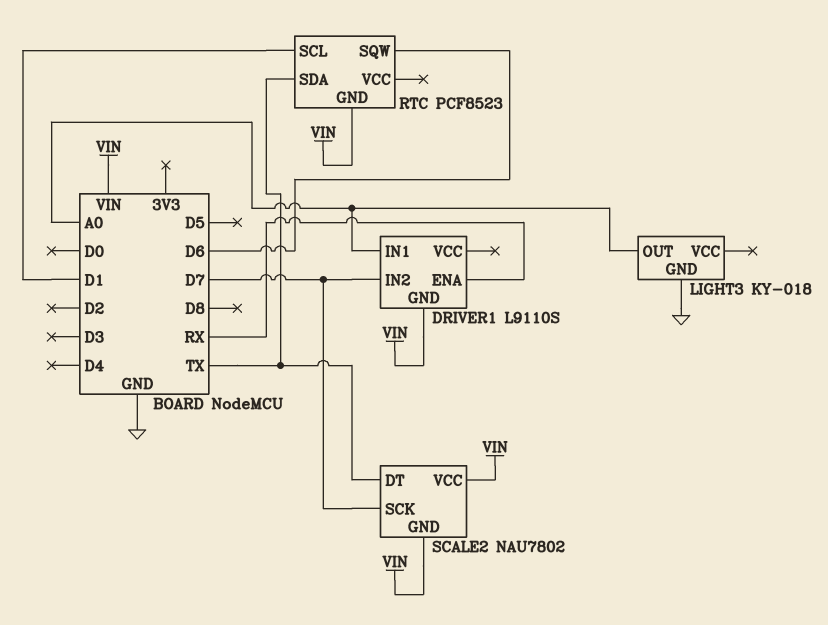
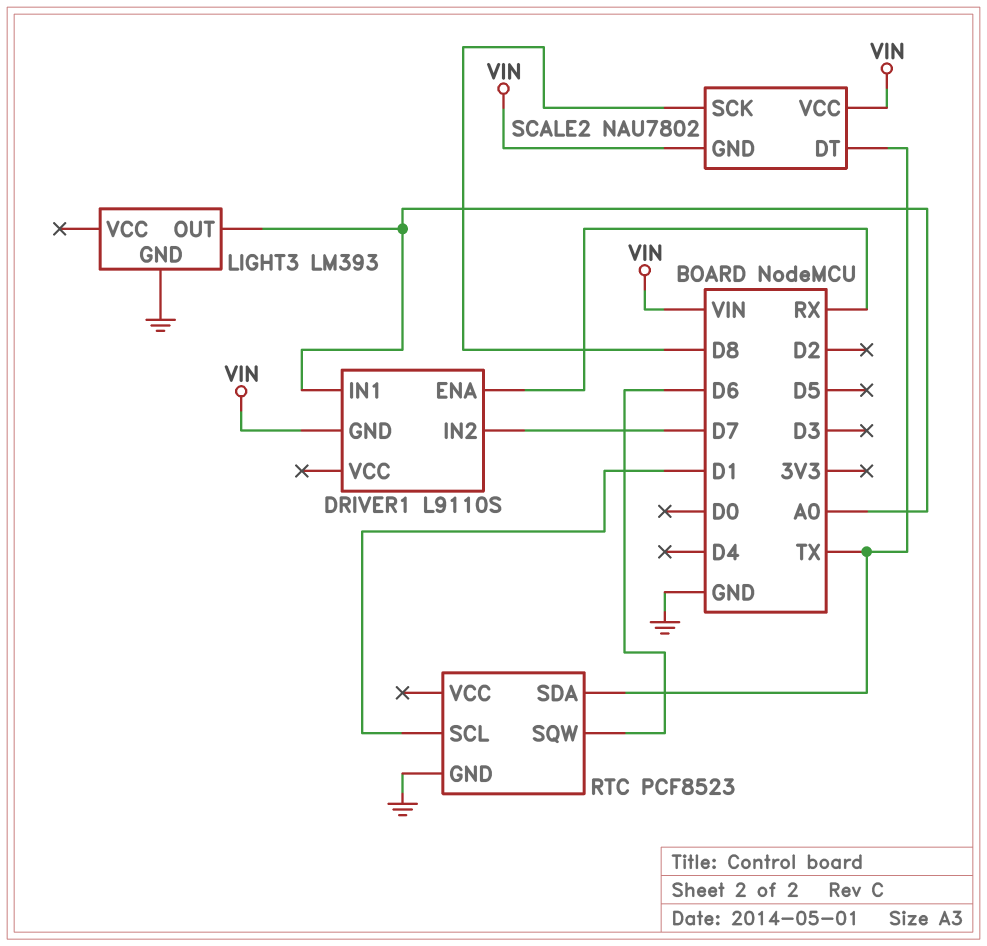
LIGHT3: KY-018 -> LM393
RTC pin GND: VIN -> GND
SCALE2 pin SCK: D7 -> D8

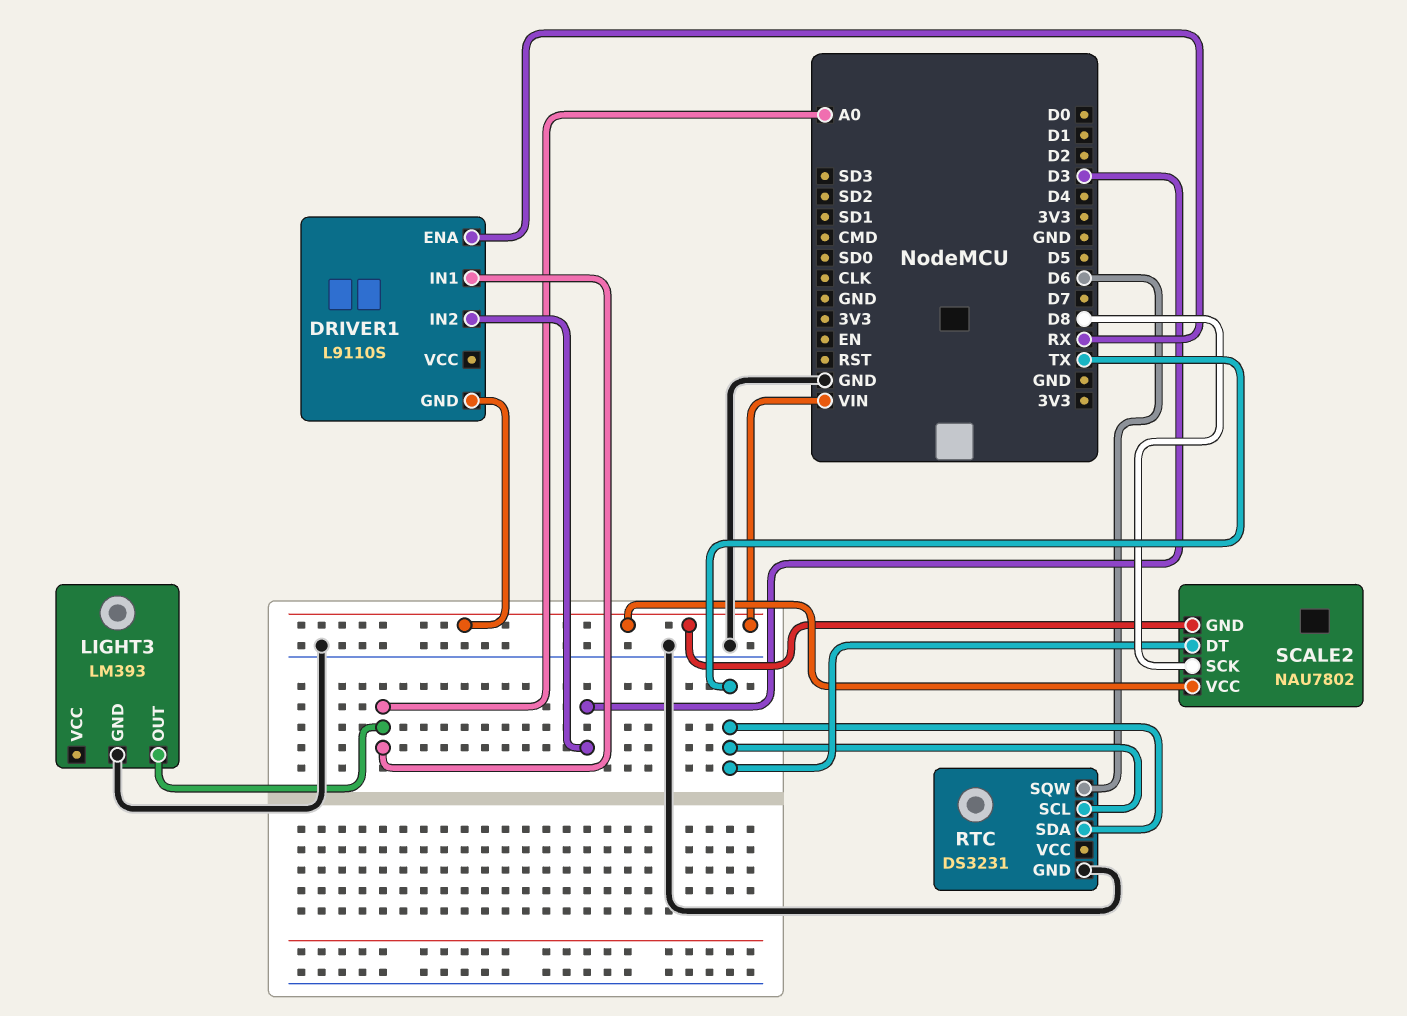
DRIVER1 pin IN2: D7 -> D3
RTC: PCF8523 -> DS3231
RTC pin SCL: D1 -> TX

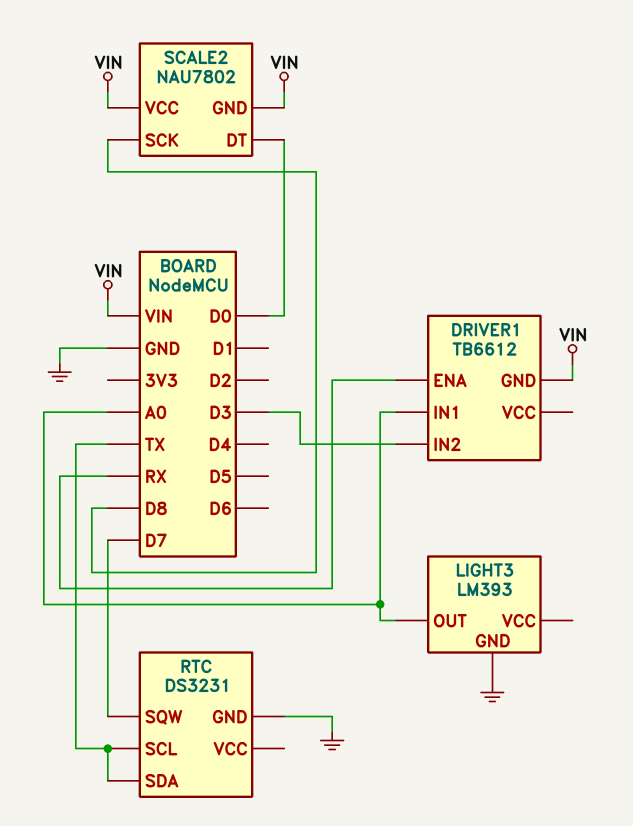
DRIVER1: L9110S -> TB6612
RTC pin SQW: D6 -> D7
SCALE2 pin DT: TX -> D0

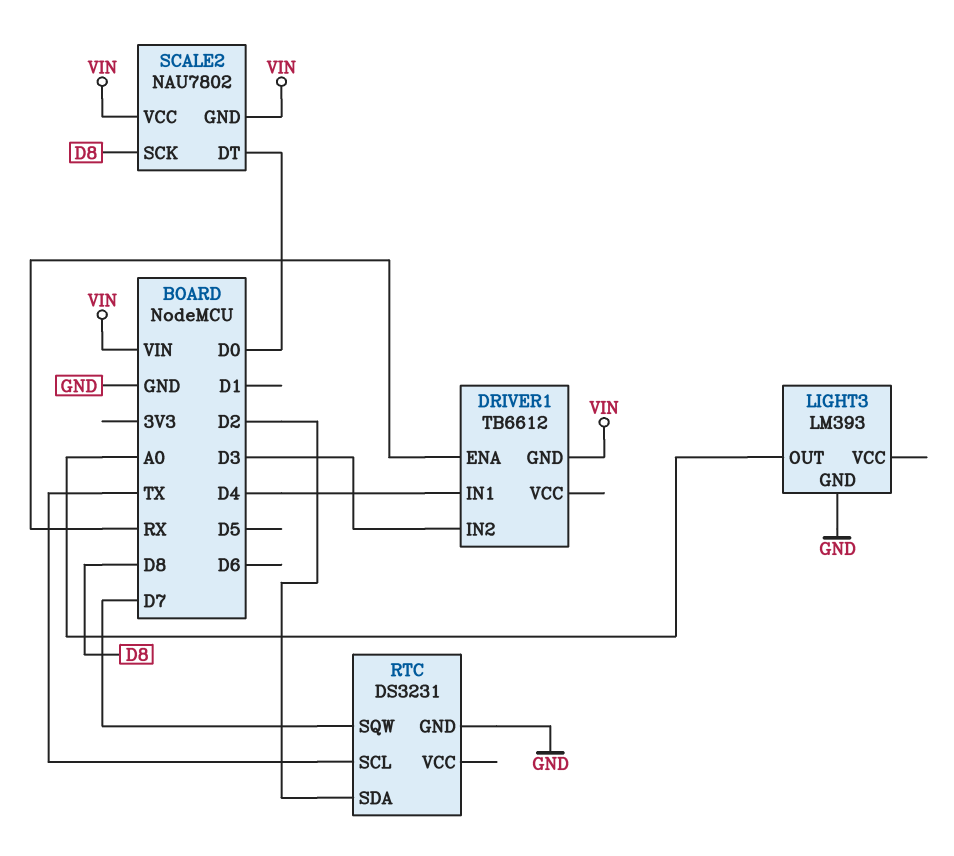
DRIVER1 pin IN1: A0 -> D4
RTC pin SDA: TX -> D2

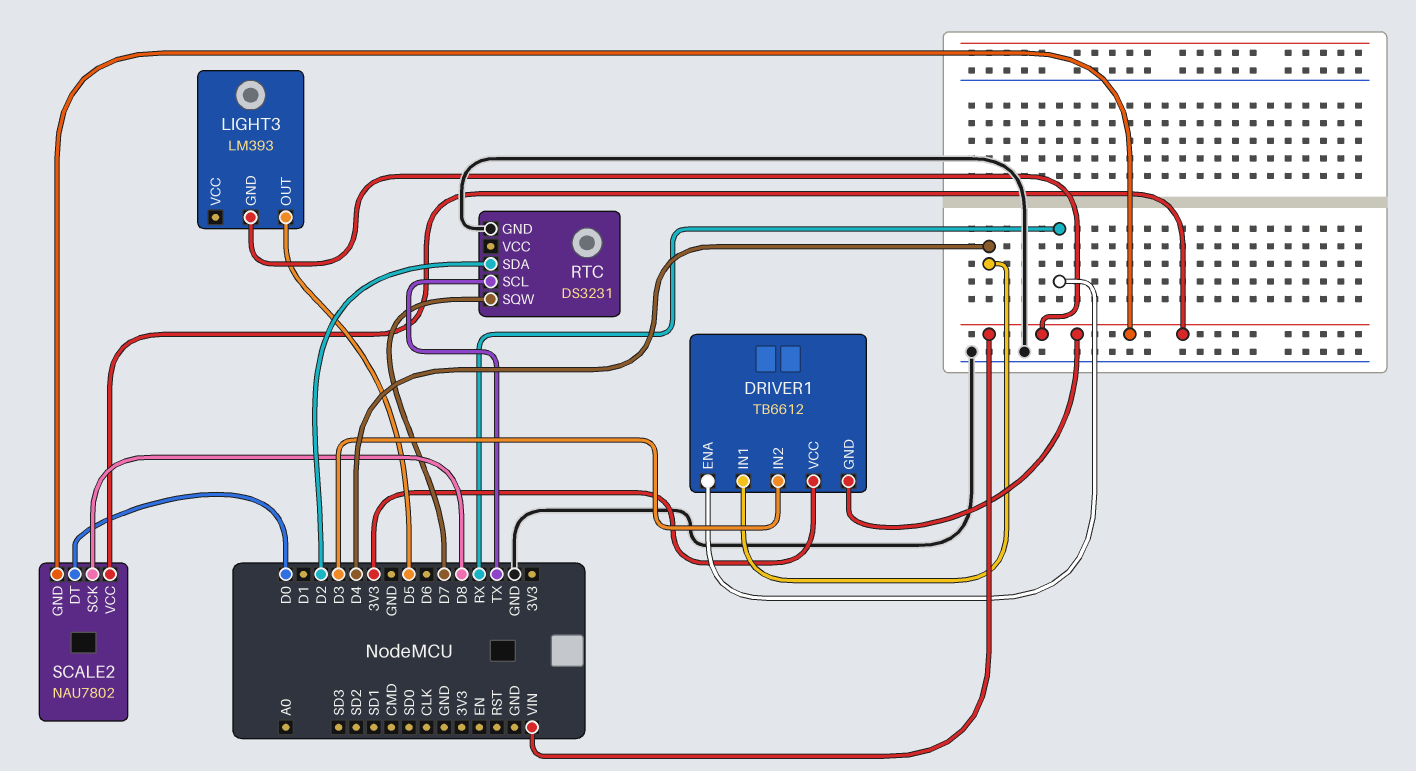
DRIVER1 pin VCC: none -> 3V3
LIGHT3 pin GND: GND -> VIN
LIGHT3 pin OUT: A0 -> D5

